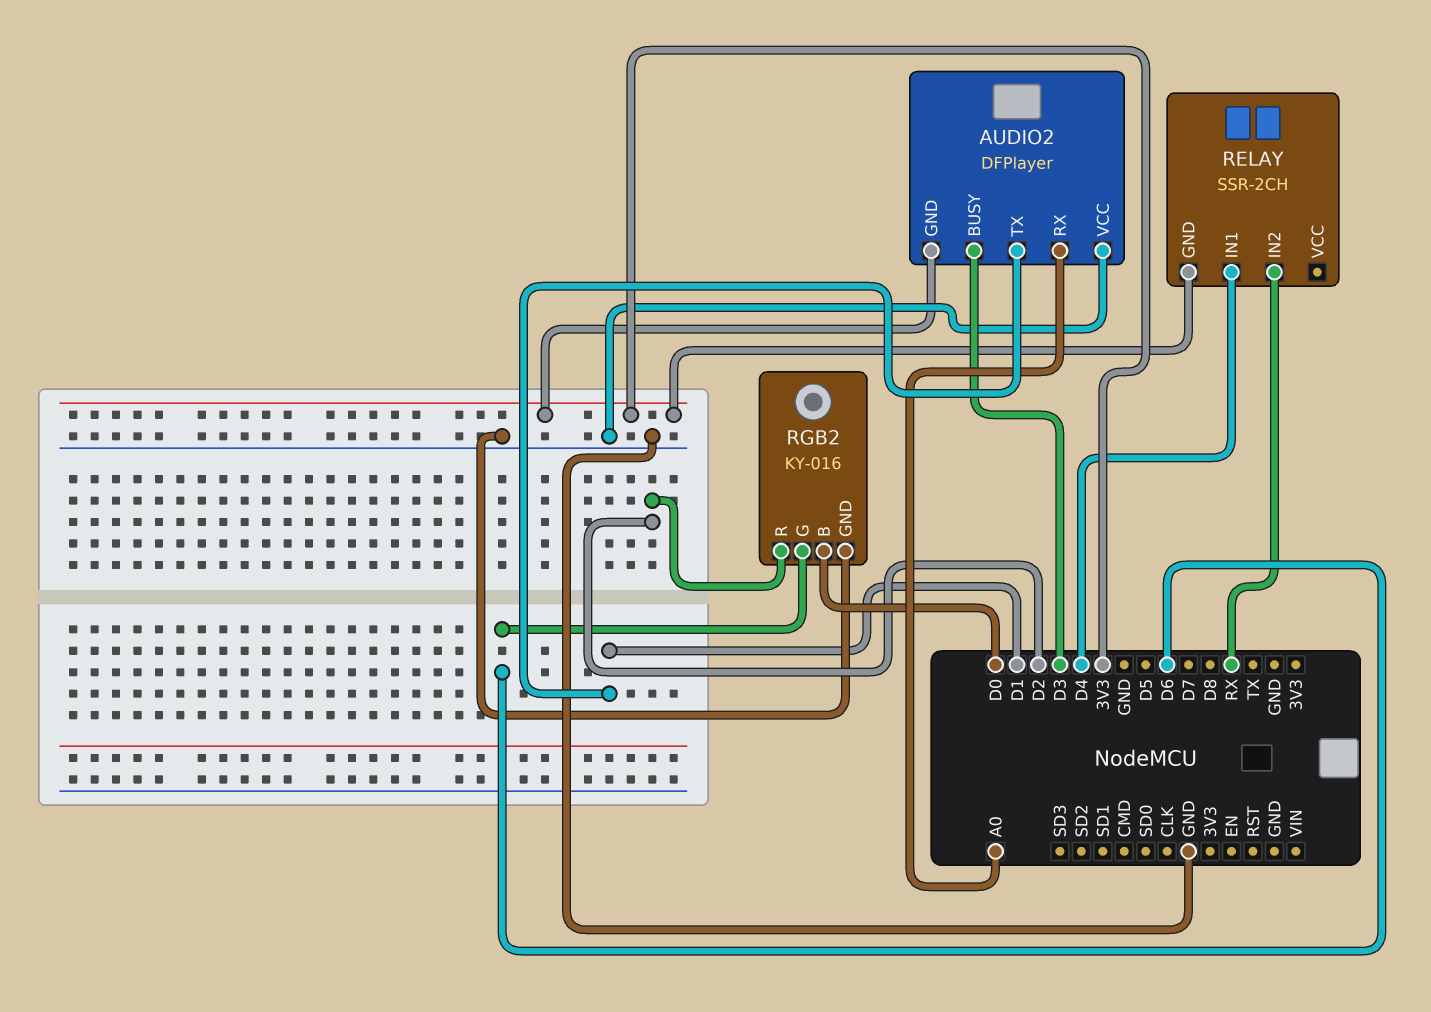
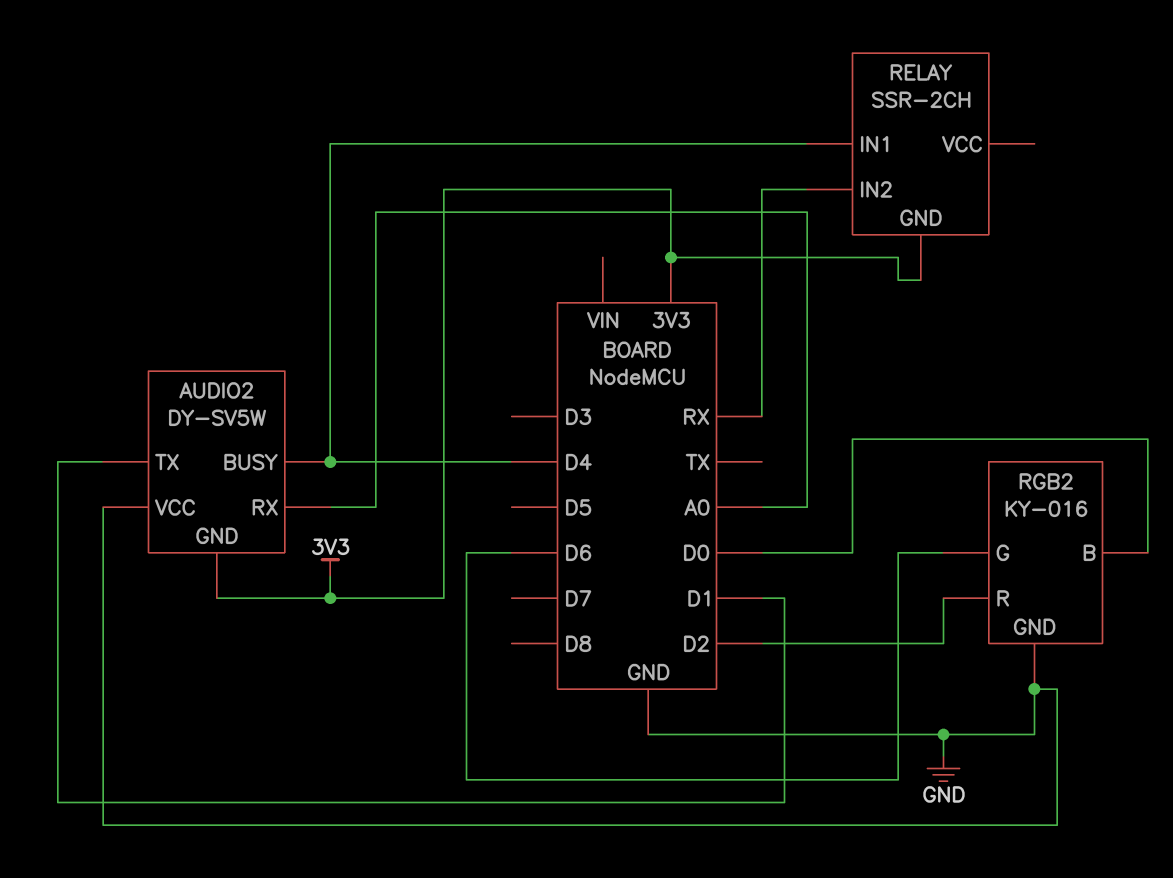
AUDIO2: DFPlayer -> DY-SV5W
AUDIO2 pin BUSY: D3 -> D4

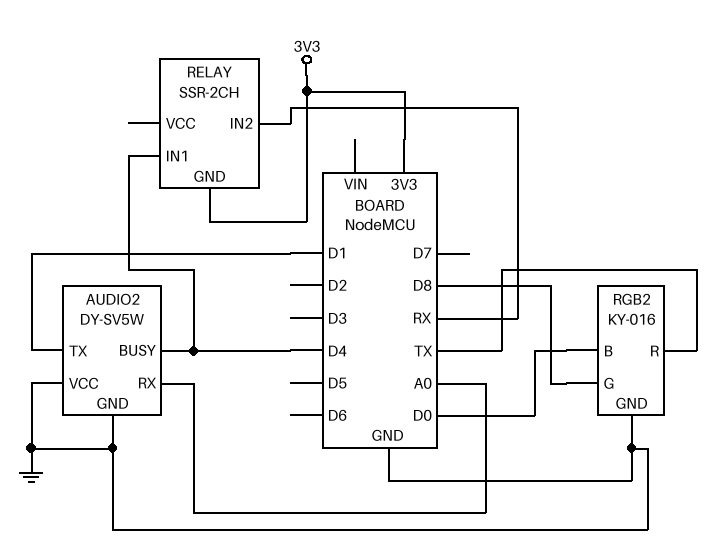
AUDIO2 pin GND: 3V3 -> GND
RGB2 pin G: D6 -> D8
RGB2 pin R: D2 -> TX

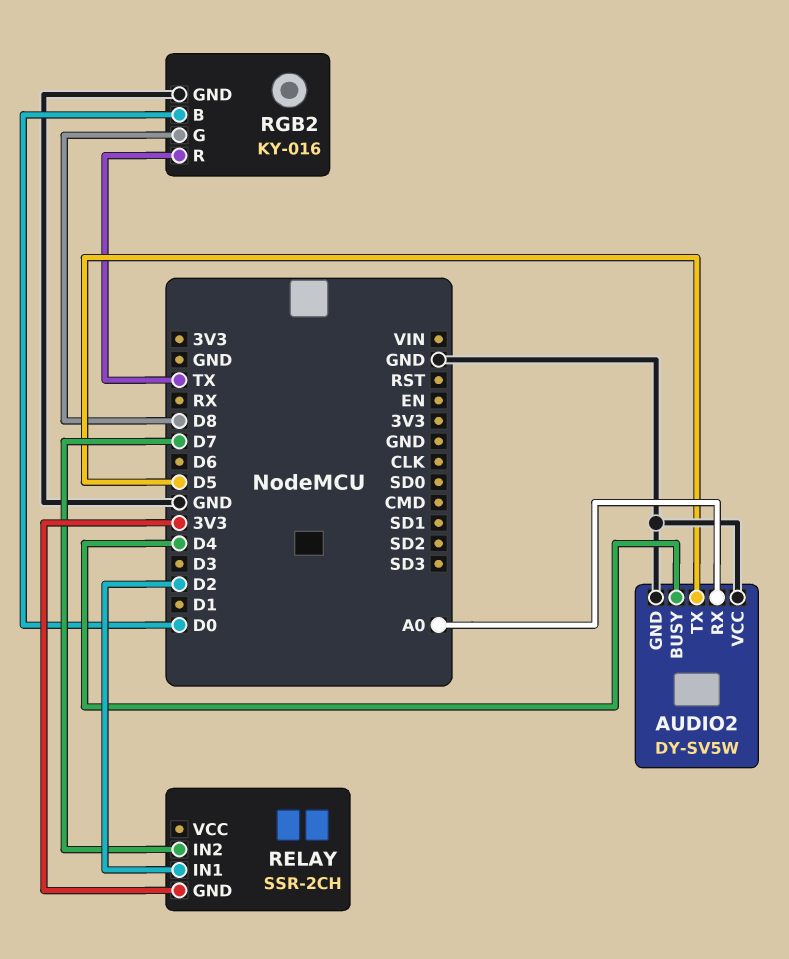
AUDIO2 pin TX: D1 -> D5
RELAY pin IN1: D4 -> D2
RELAY pin IN2: RX -> D7

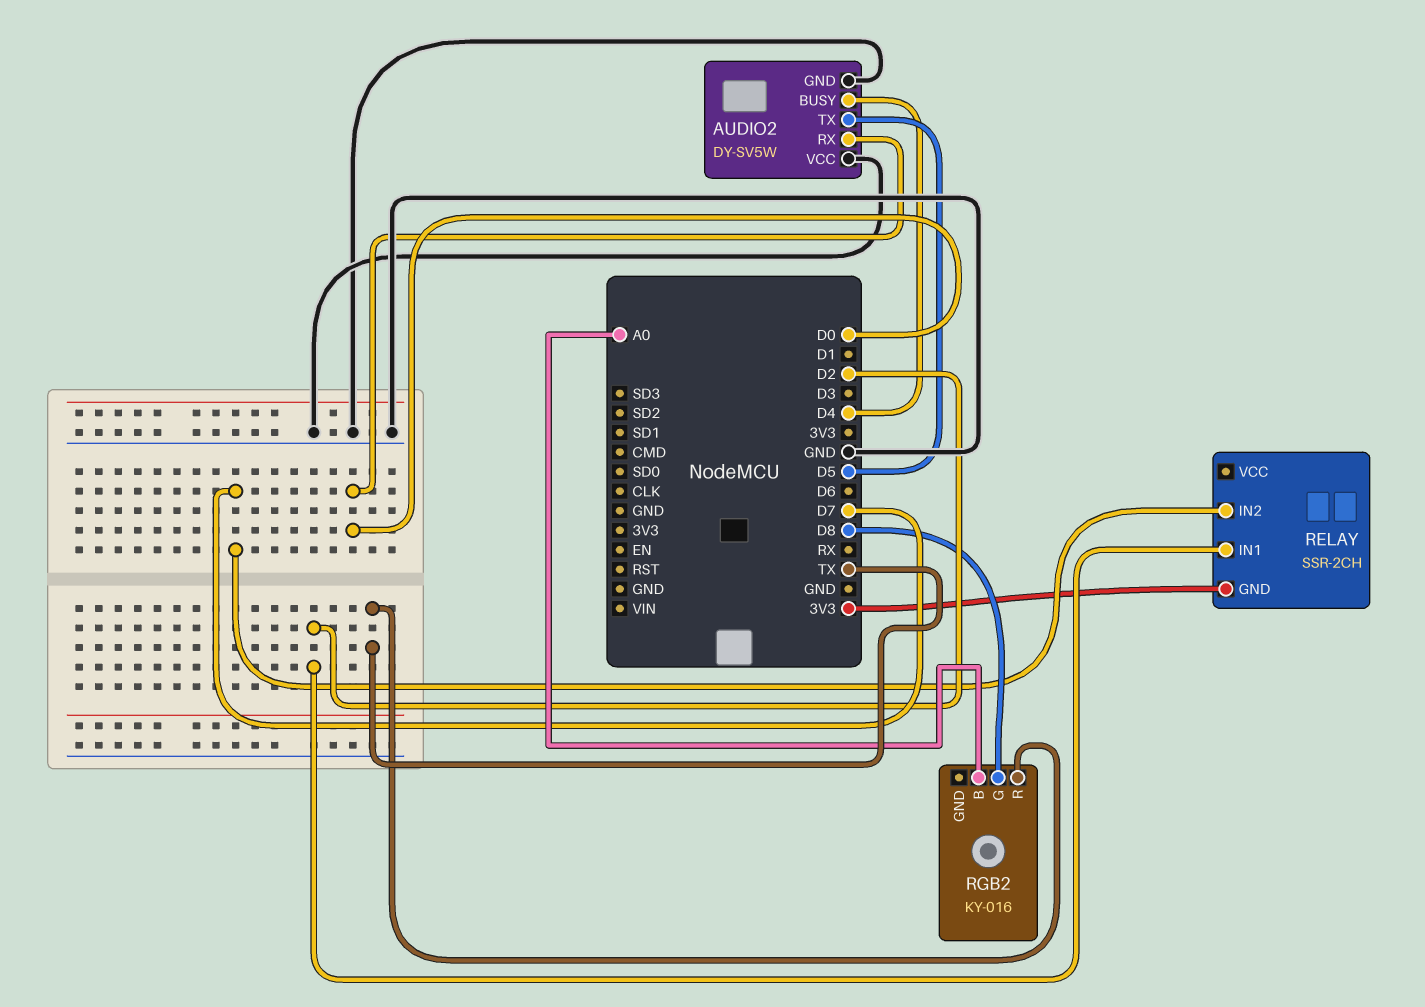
AUDIO2 pin RX: A0 -> D0
RGB2 pin B: D0 -> A0
RGB2 pin GND: GND -> none

